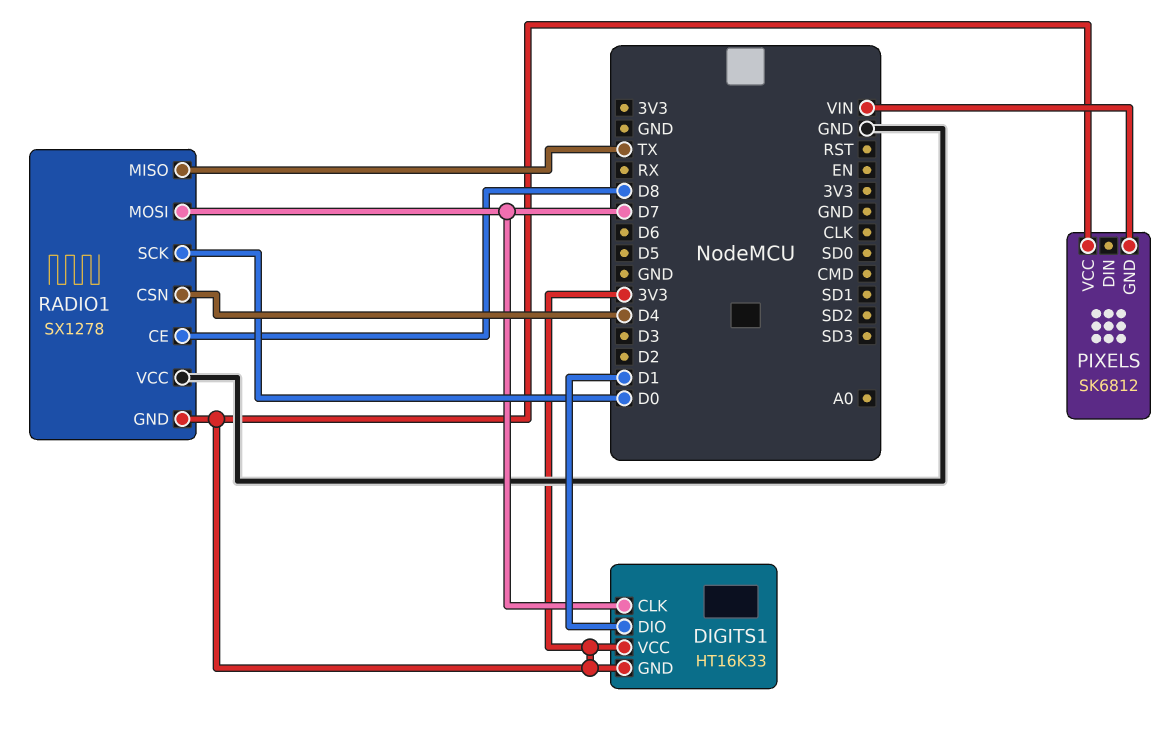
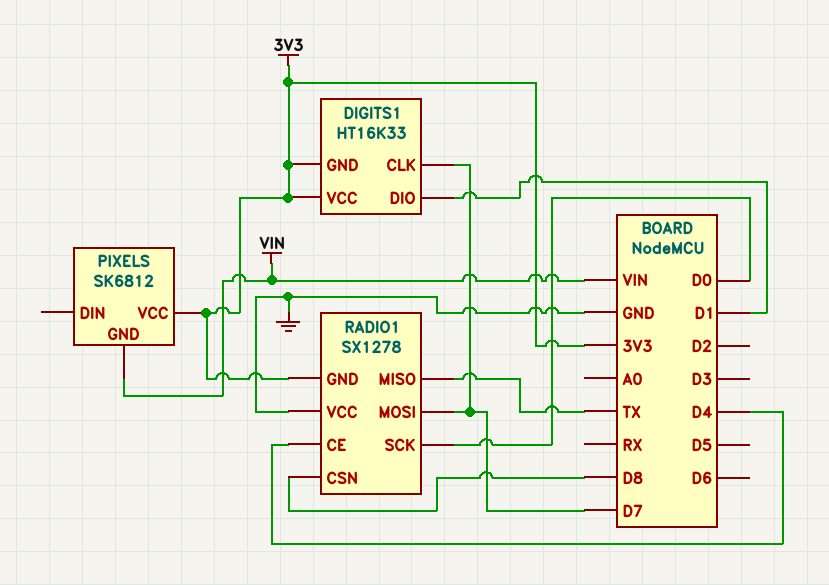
RADIO1 pin CE: D8 -> D4
RADIO1 pin CSN: D4 -> D8

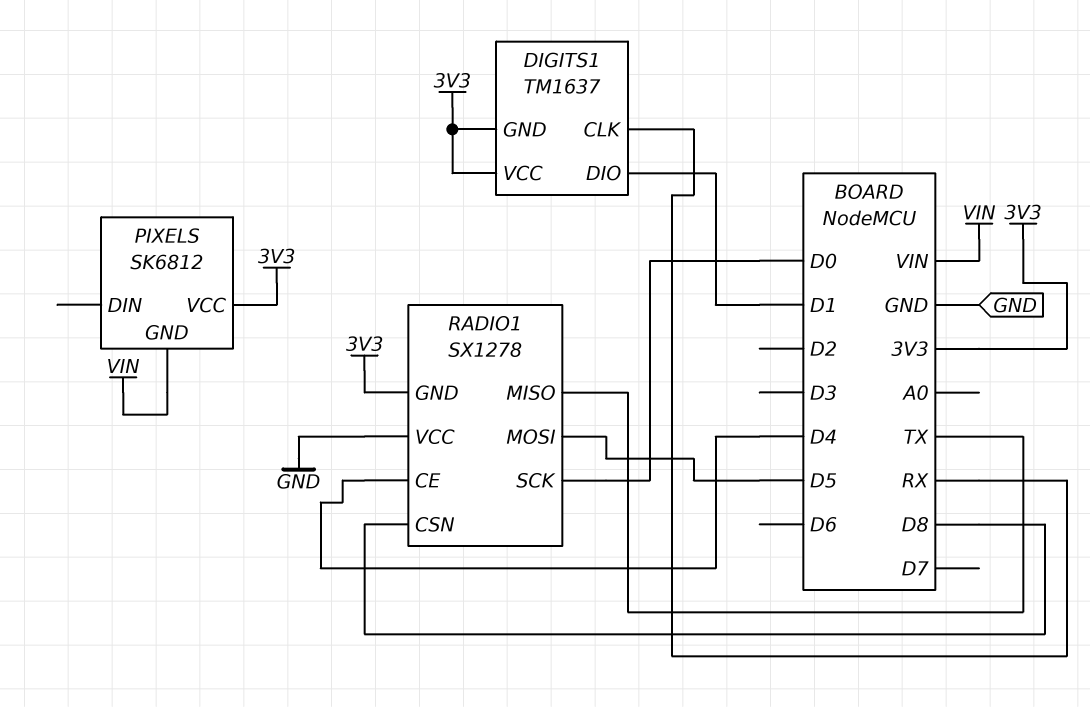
DIGITS1: HT16K33 -> TM1637
DIGITS1 pin CLK: D7 -> RX
RADIO1 pin MOSI: D7 -> D5

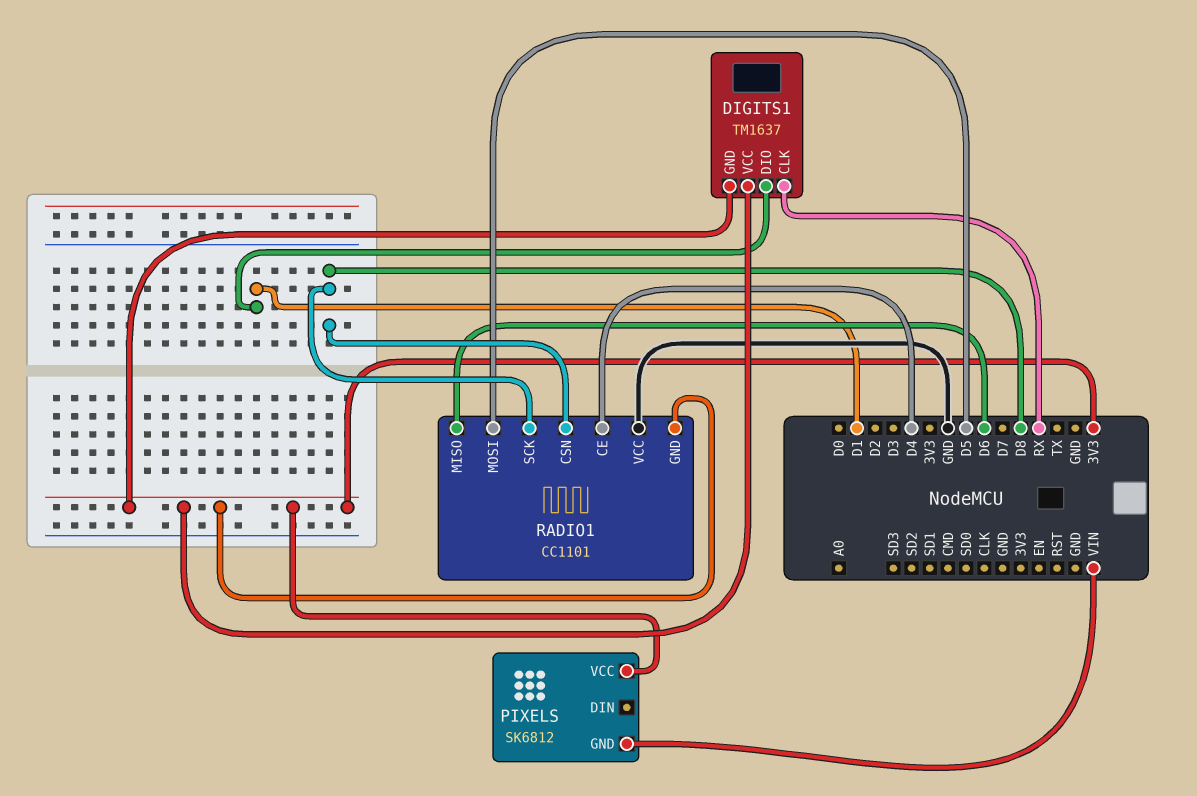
RADIO1: SX1278 -> CC1101
RADIO1 pin MISO: TX -> D6
RADIO1 pin SCK: D0 -> D8

